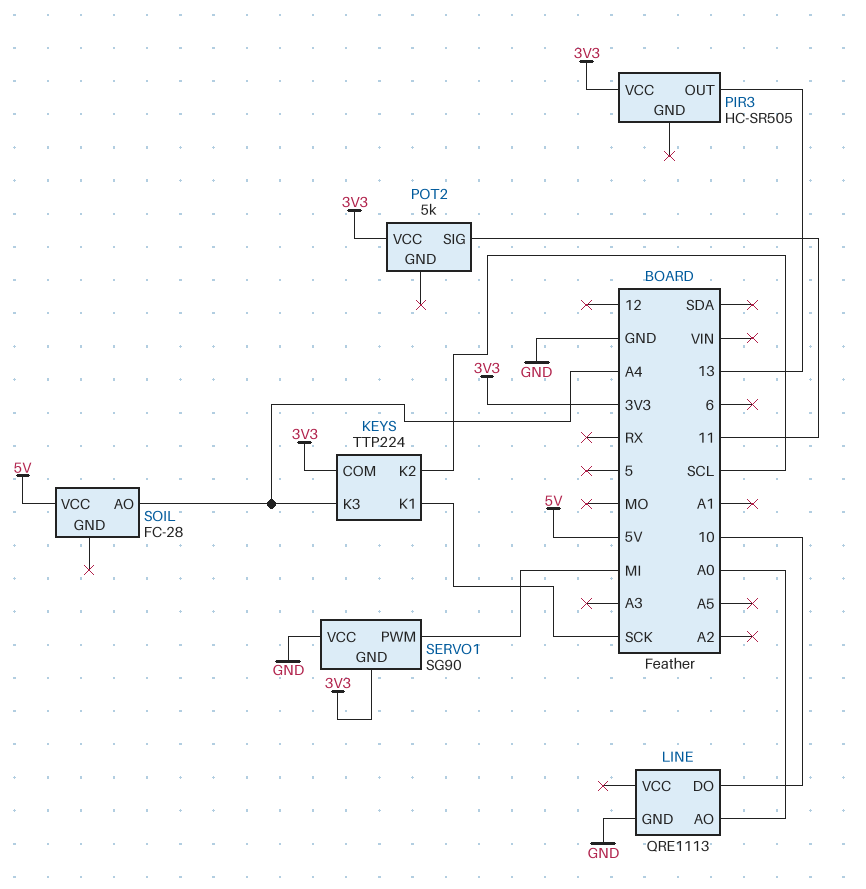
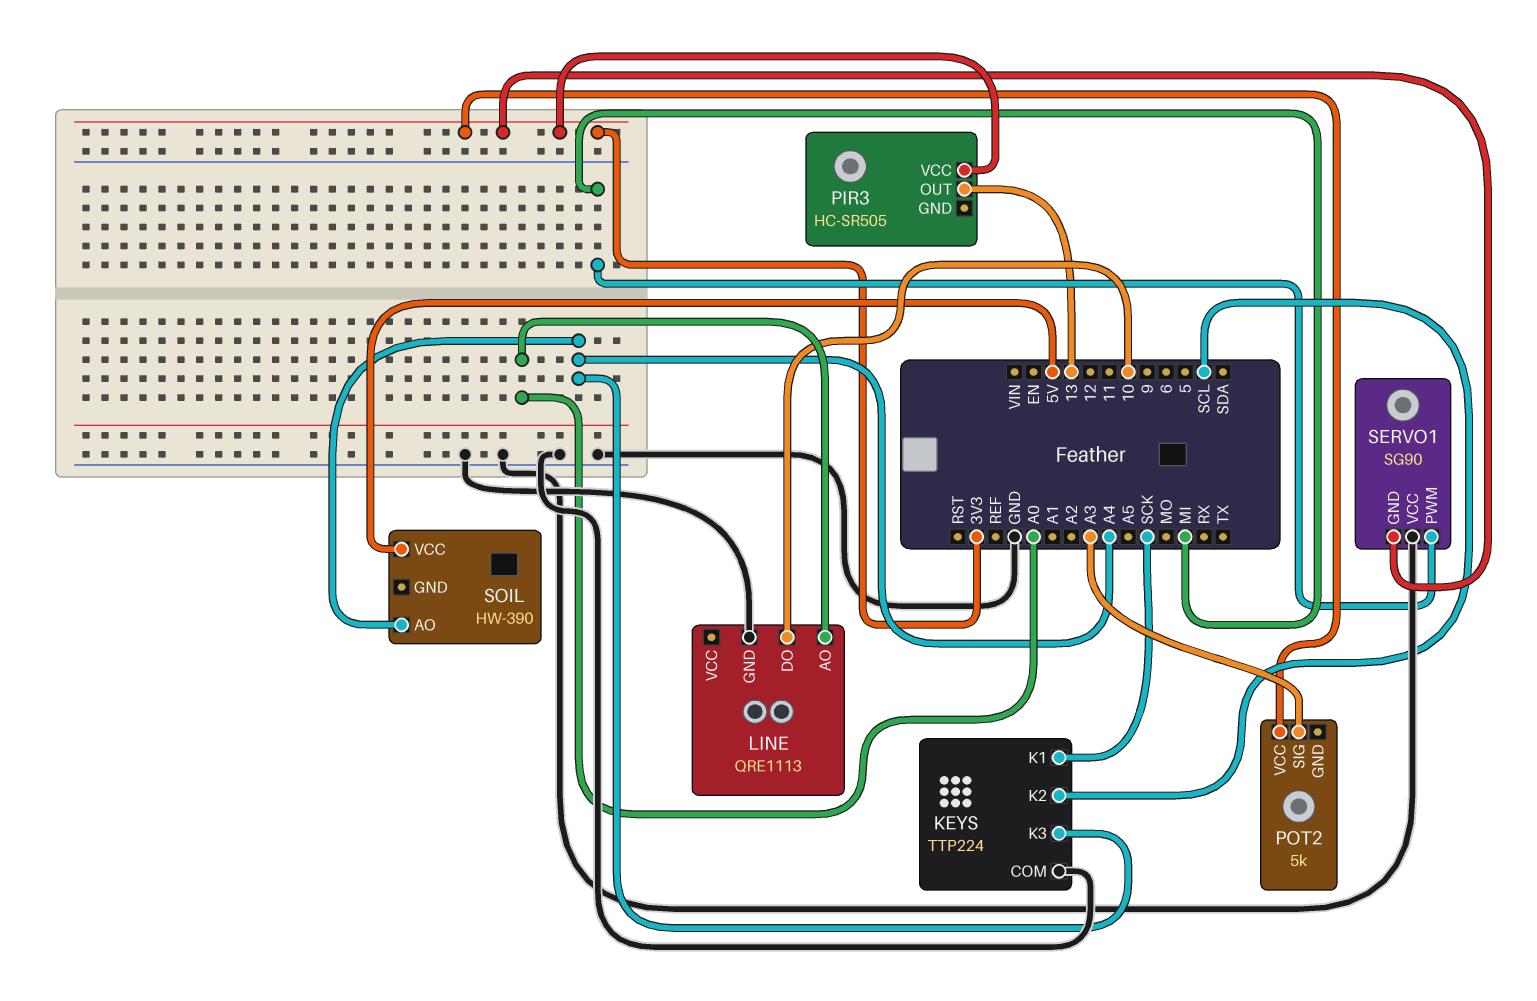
KEYS pin COM: 3V3 -> GND
POT2 pin SIG: 11 -> A3
SOIL: FC-28 -> HW-390

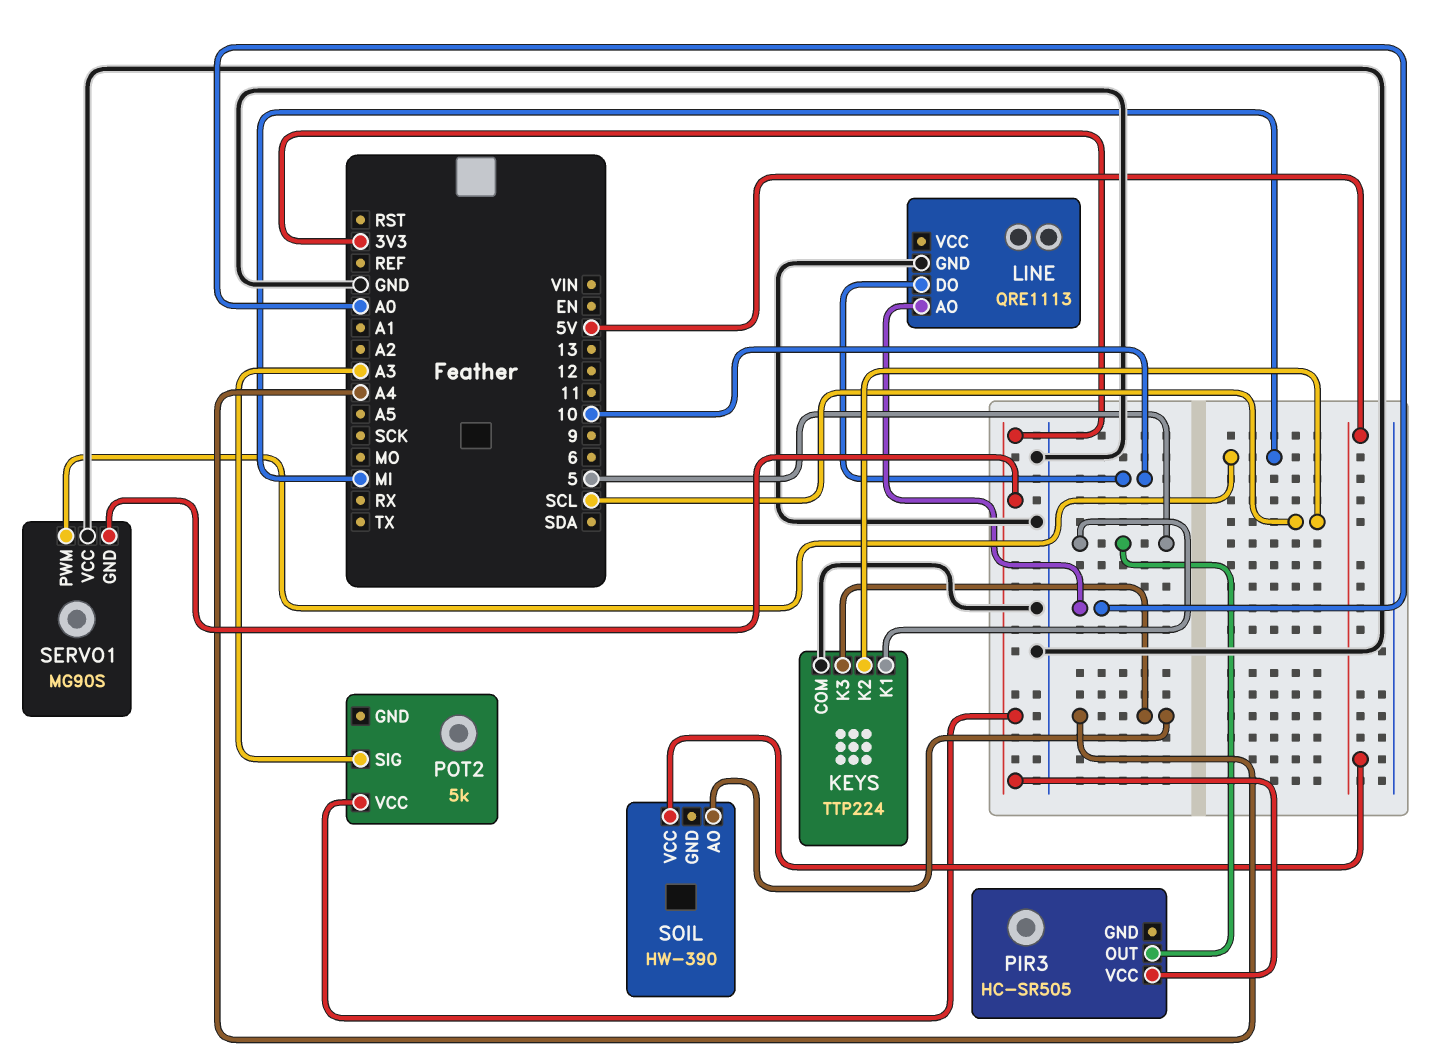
KEYS pin K1: SCK -> 5
PIR3 pin OUT: 13 -> 5
SERVO1: SG90 -> MG90S

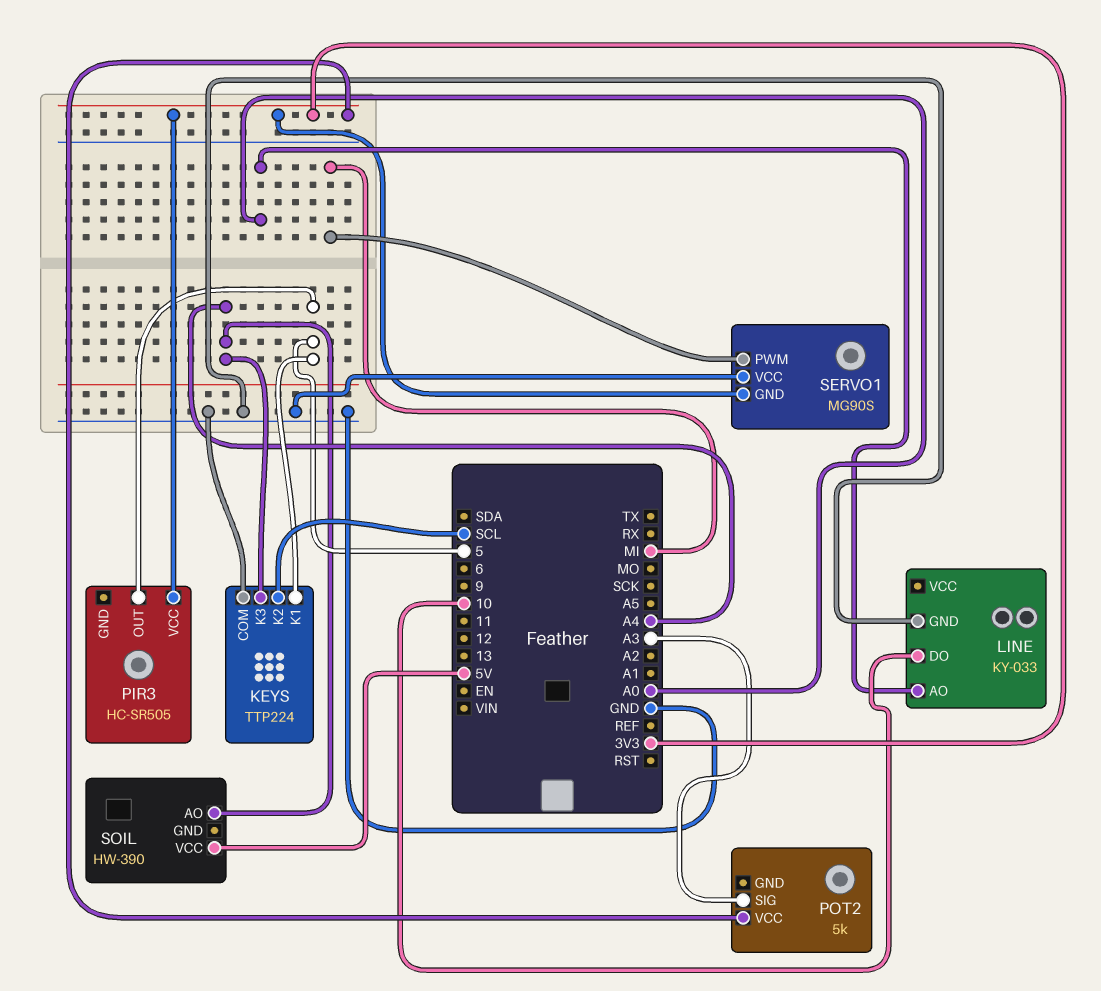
LINE: QRE1113 -> KY-033

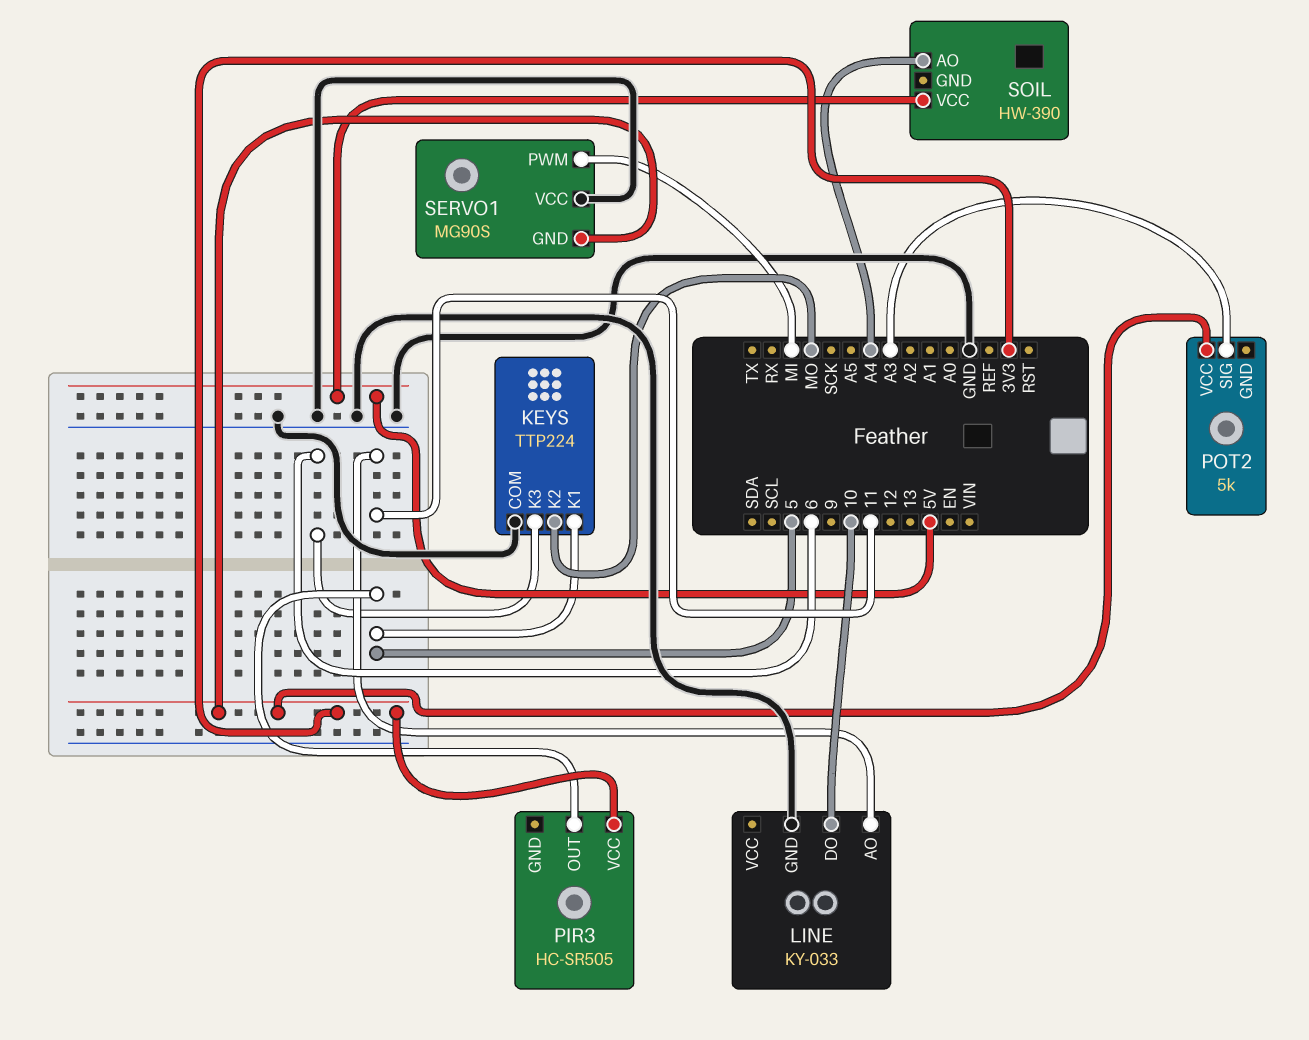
KEYS pin K2: SCL -> MO
KEYS pin K3: A4 -> 6
LINE pin AO: A0 -> 11

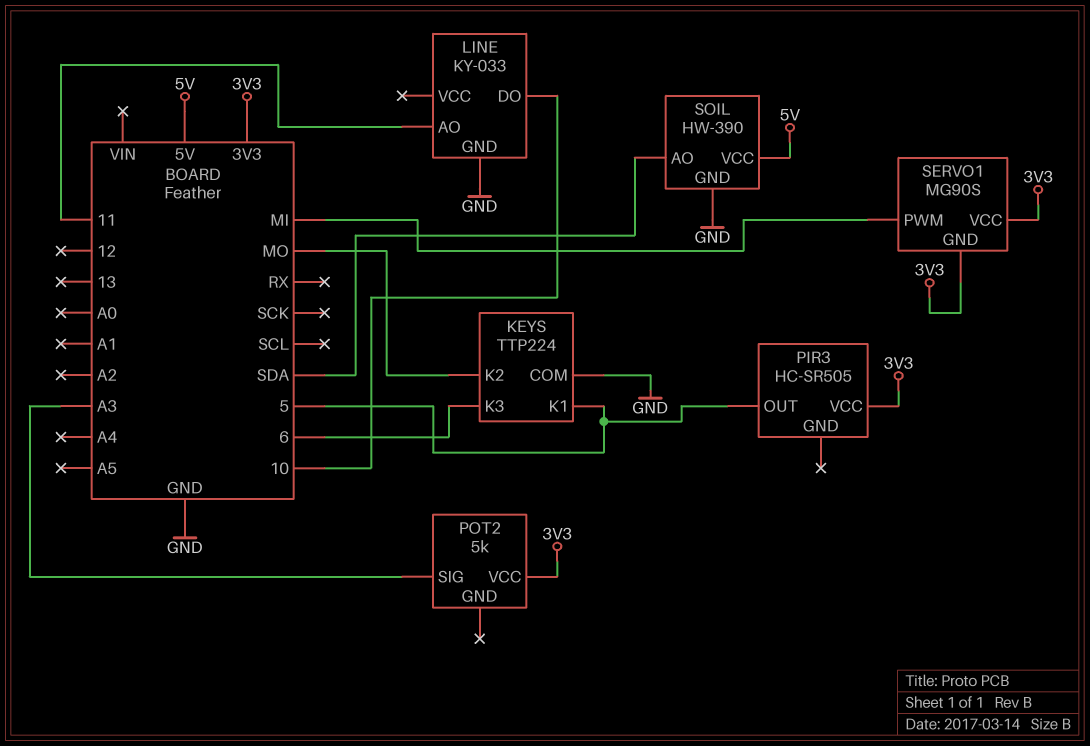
SERVO1 pin VCC: GND -> 3V3
SOIL pin AO: A4 -> SDA
SOIL pin GND: none -> GND

